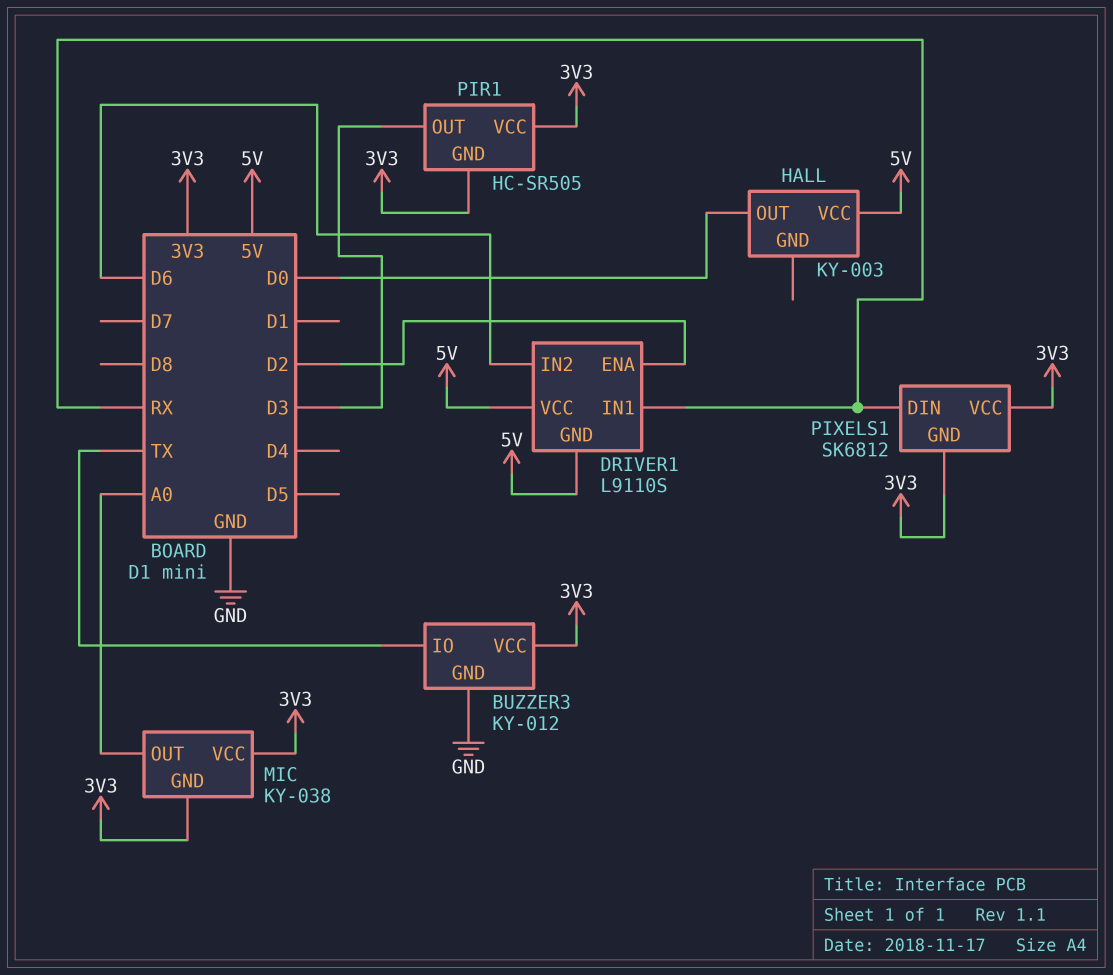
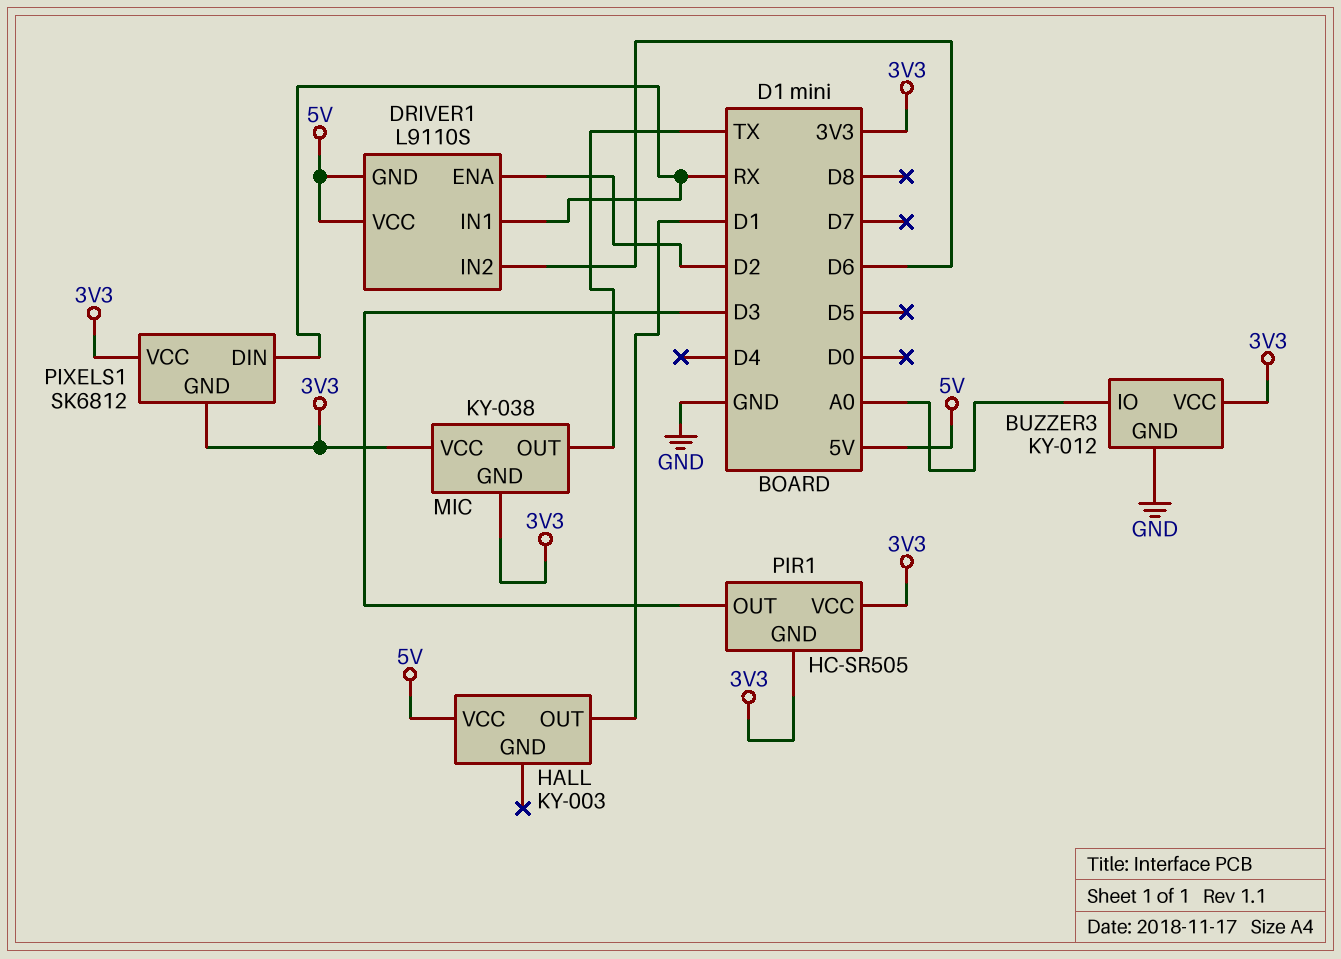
BUZZER3 pin IO: TX -> A0
HALL pin OUT: D0 -> D1
MIC pin OUT: A0 -> TX

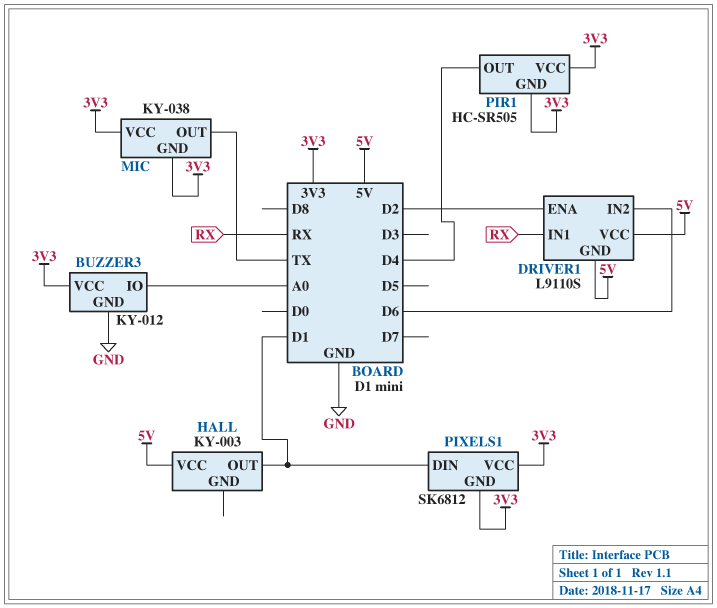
PIR1 pin OUT: D3 -> D4
PIXELS1 pin DIN: RX -> D1

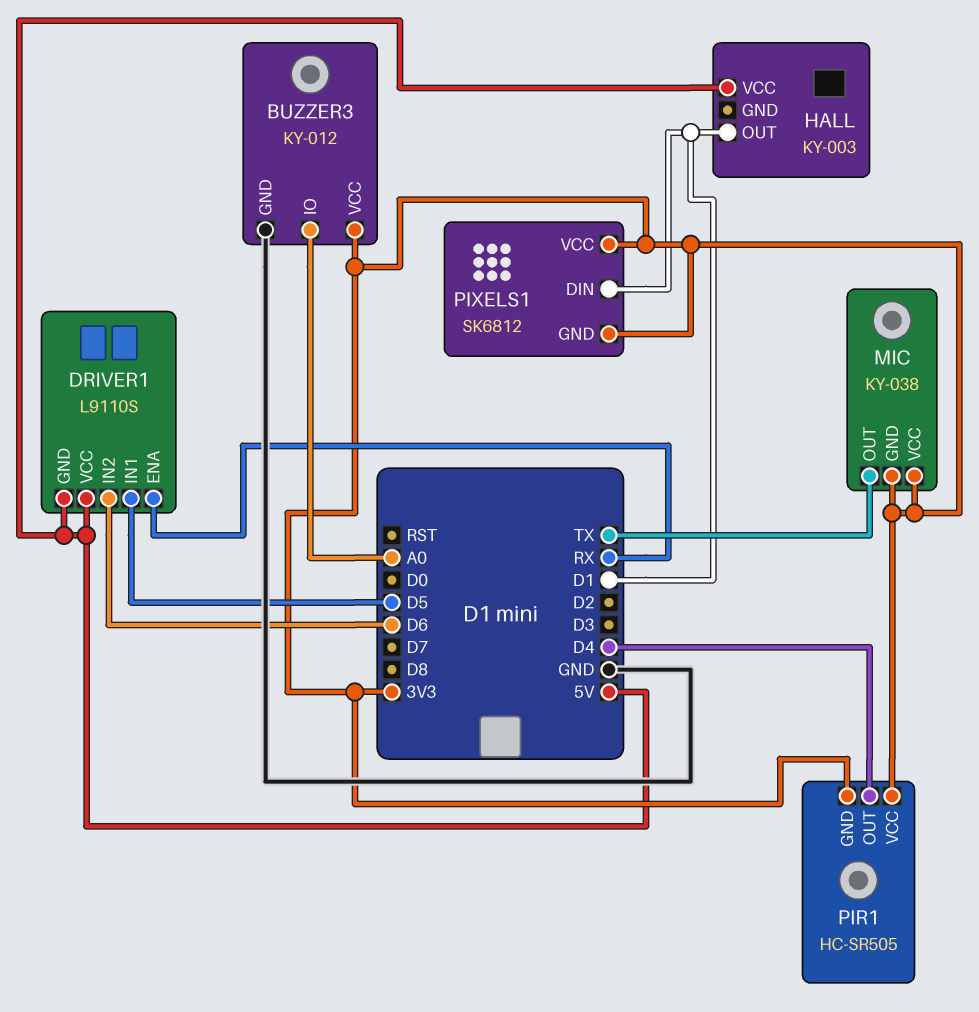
DRIVER1 pin ENA: D2 -> RX
DRIVER1 pin IN1: RX -> D5

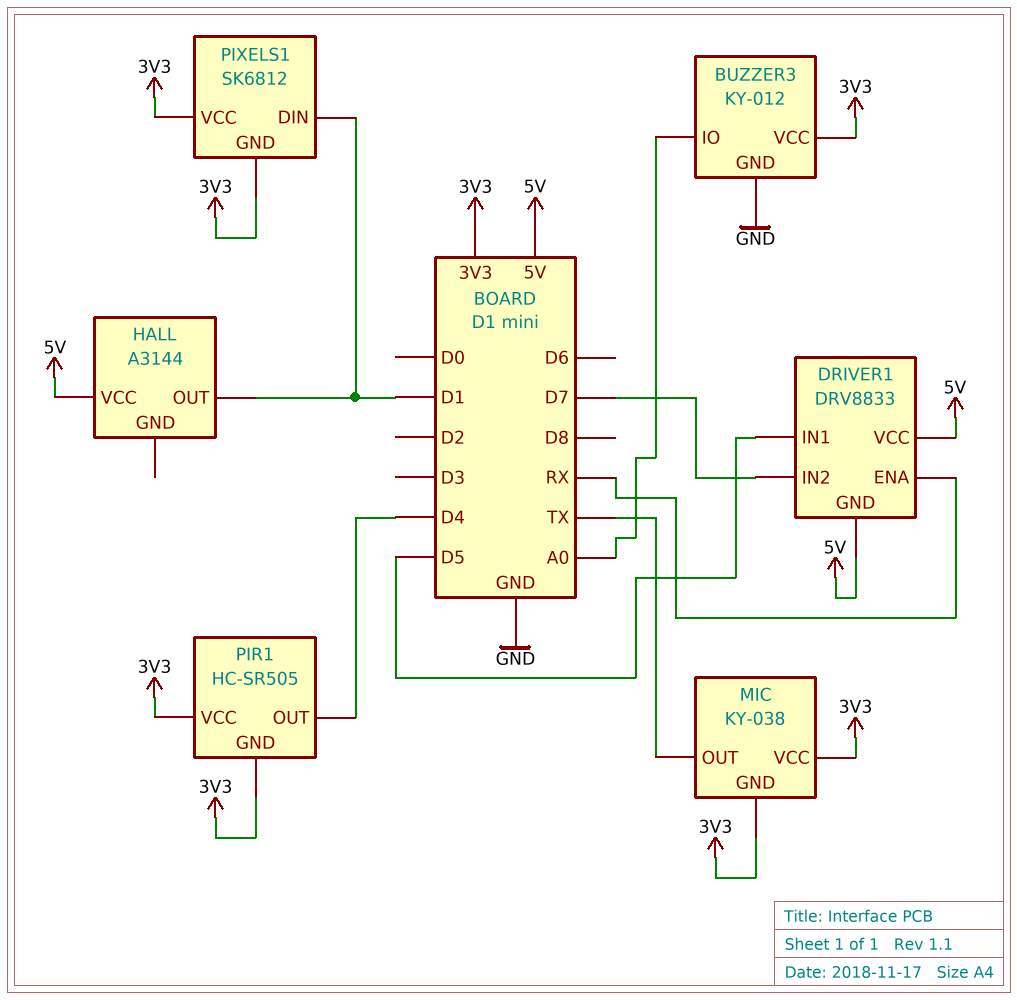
DRIVER1: L9110S -> DRV8833
DRIVER1 pin IN2: D6 -> D7
HALL: KY-003 -> A3144

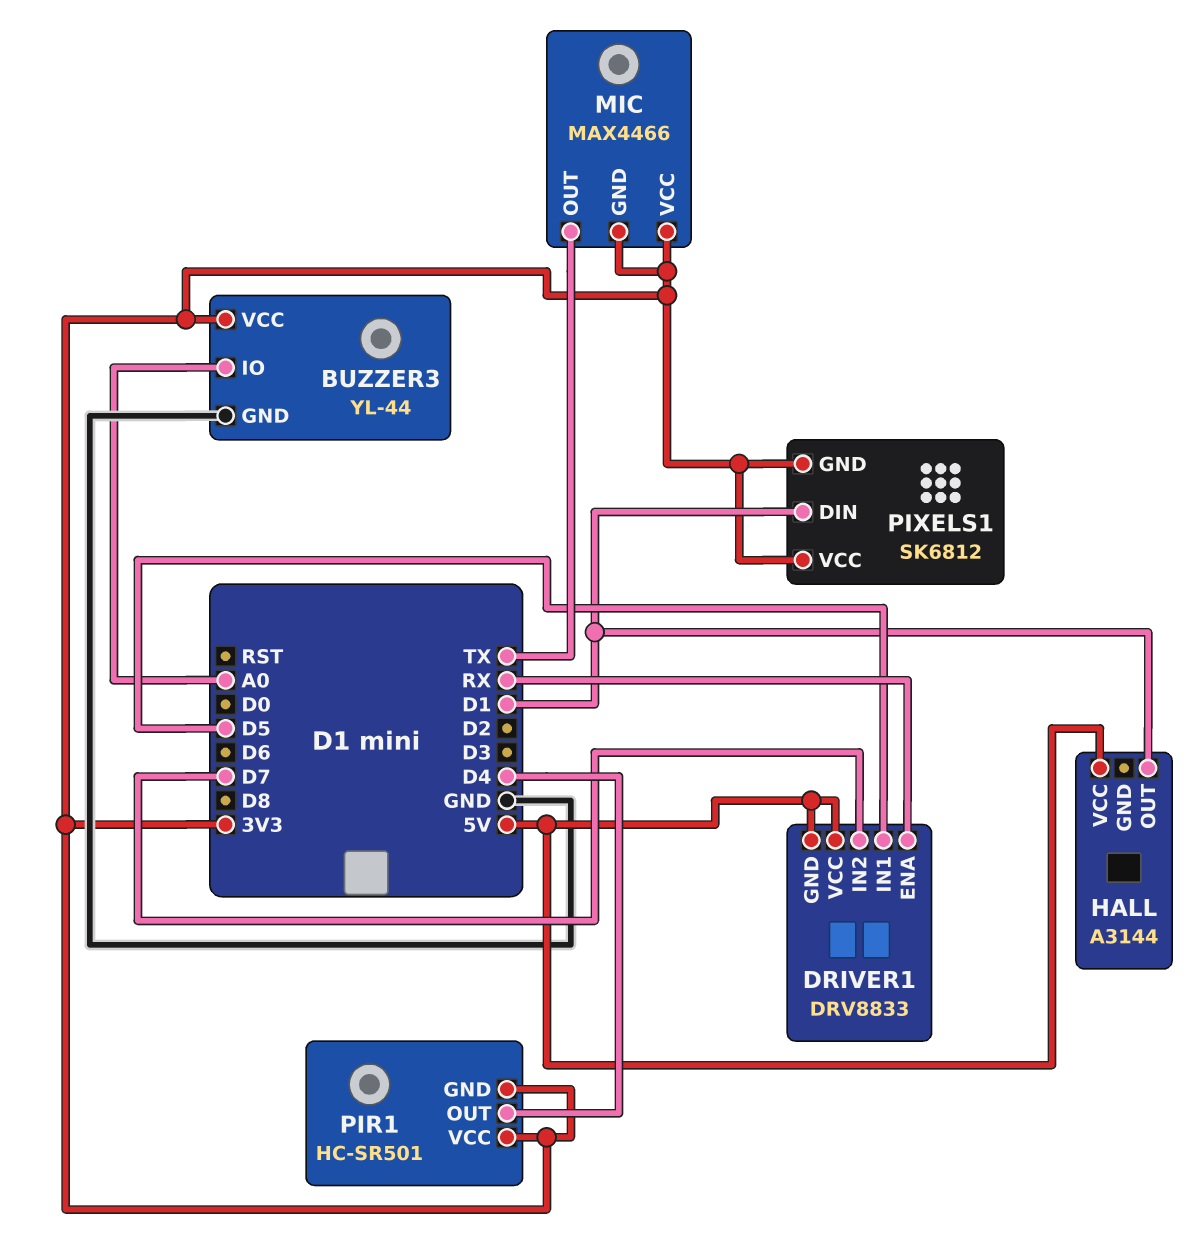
BUZZER3: KY-012 -> YL-44
MIC: KY-038 -> MAX4466
PIR1: HC-SR505 -> HC-SR501

